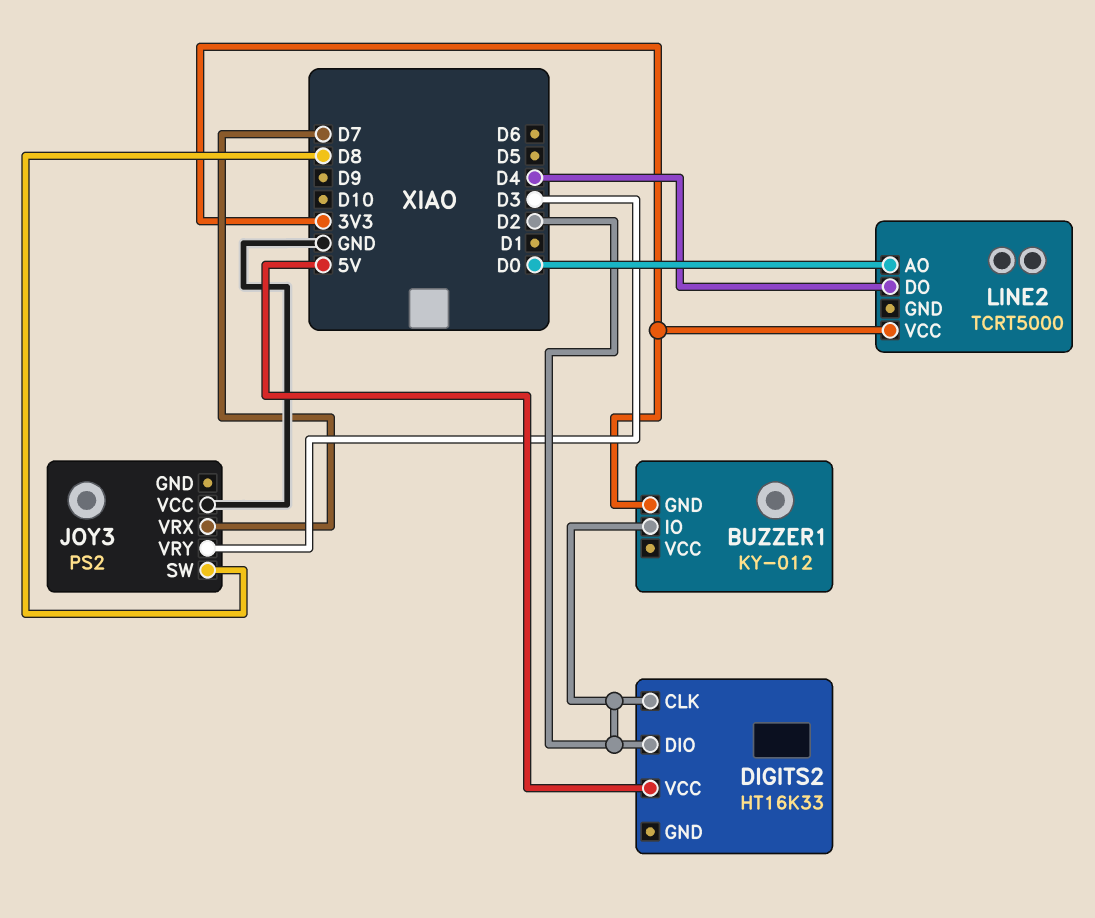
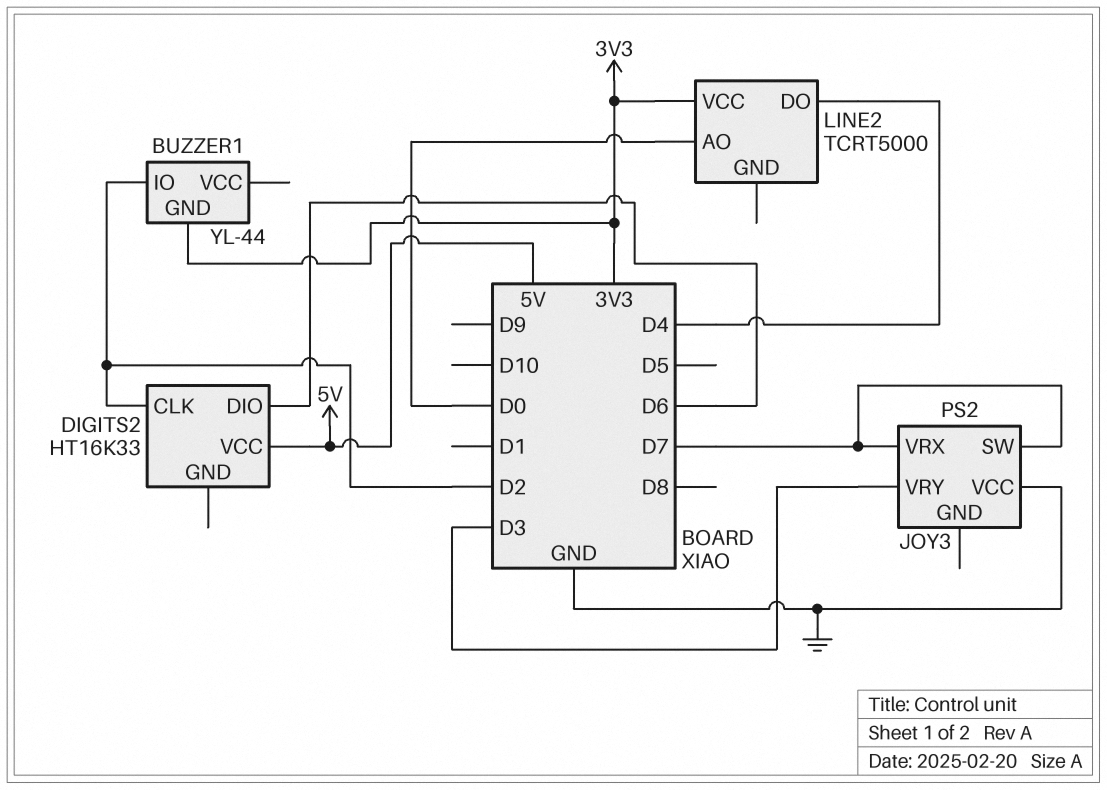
BUZZER1: KY-012 -> YL-44
DIGITS2 pin DIO: D2 -> D6
JOY3 pin SW: D8 -> D7

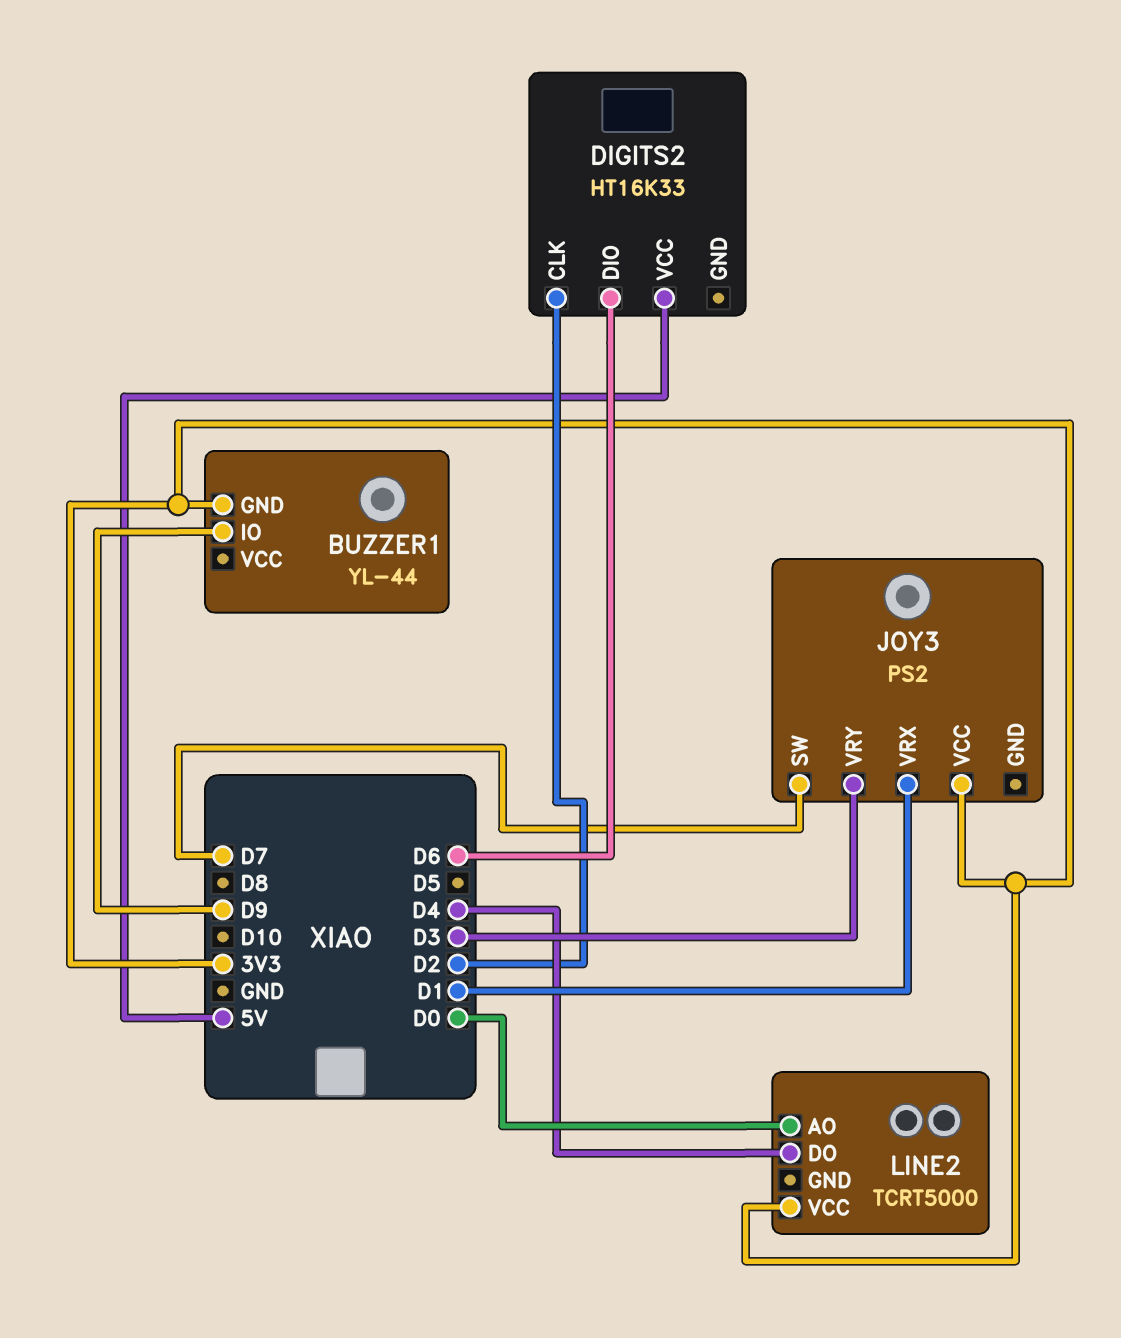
BUZZER1 pin IO: D2 -> D9
JOY3 pin VCC: GND -> 3V3
JOY3 pin VRX: D7 -> D1

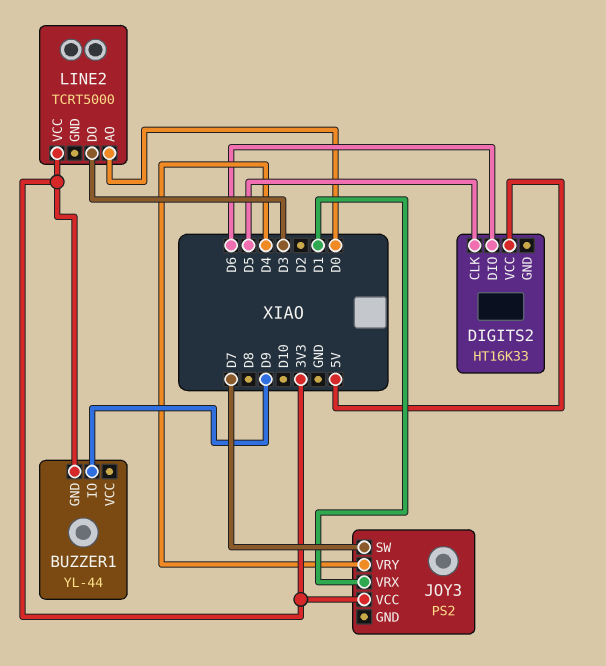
DIGITS2 pin CLK: D2 -> D5
JOY3 pin VRY: D3 -> D4
LINE2 pin DO: D4 -> D3

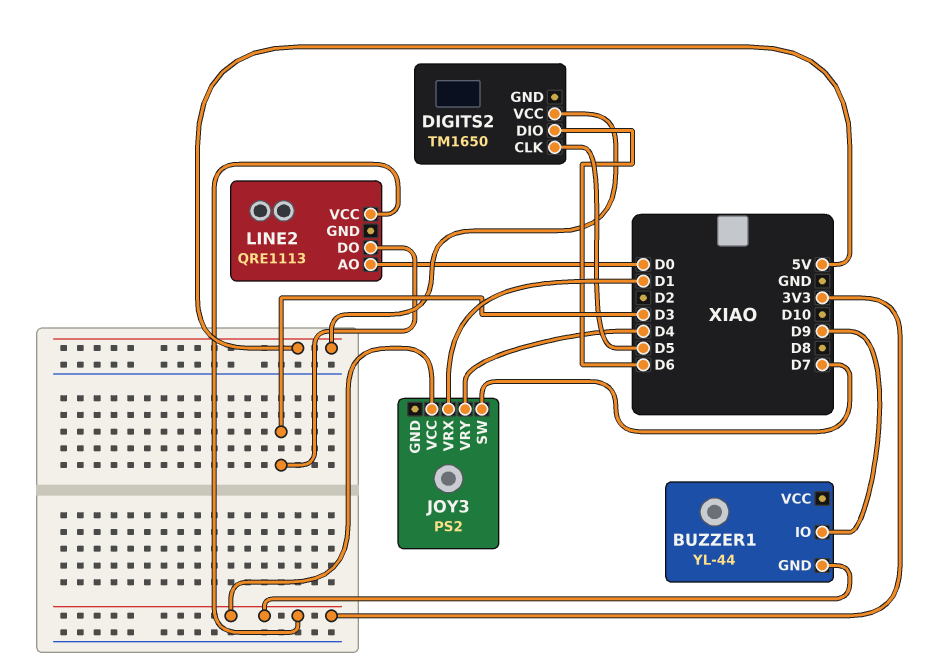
DIGITS2: HT16K33 -> TM1650
LINE2: TCRT5000 -> QRE1113

